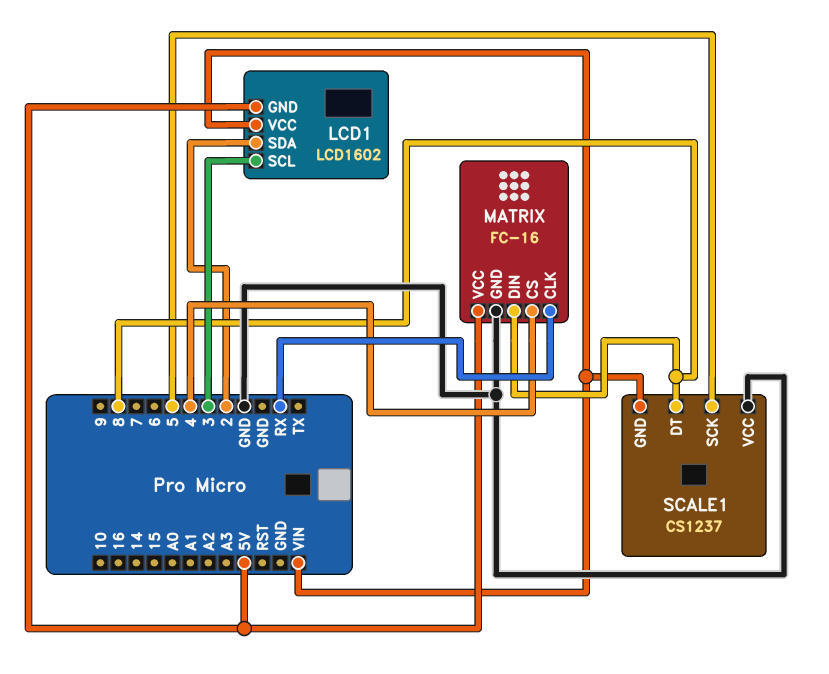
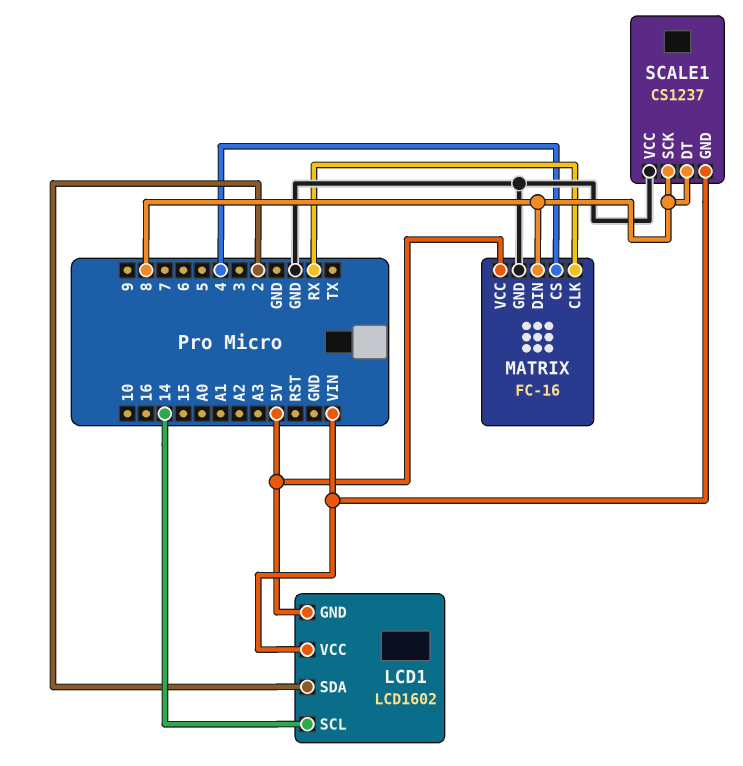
LCD1 pin SCL: 3 -> 14
SCALE1 pin SCK: 5 -> 8

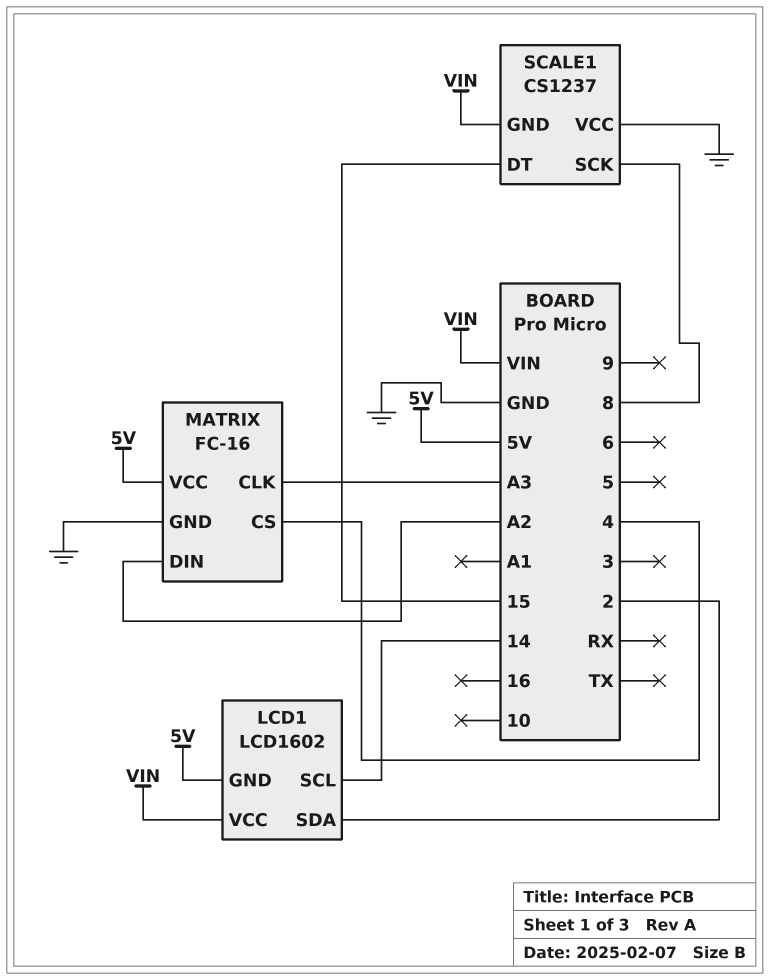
MATRIX pin CLK: RX -> A3
MATRIX pin DIN: 8 -> A2
SCALE1 pin DT: 8 -> 15

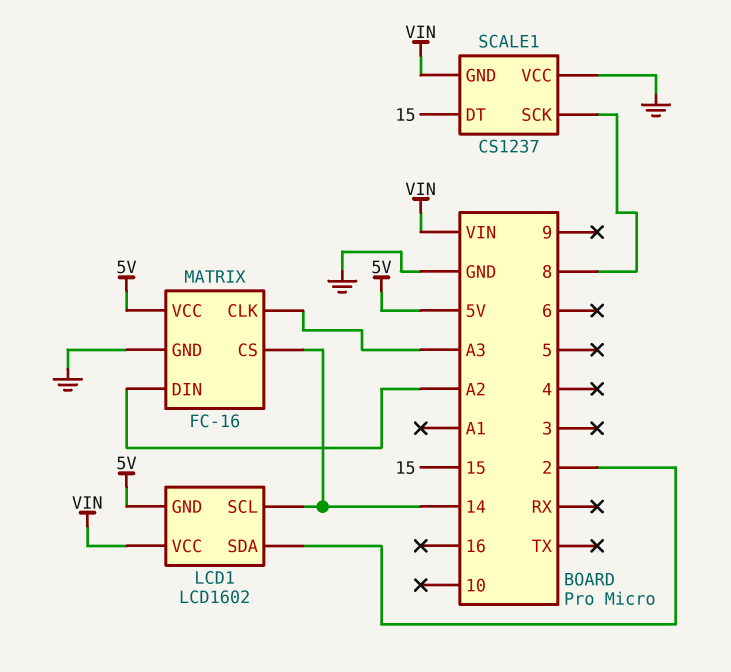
MATRIX pin CS: 4 -> 14

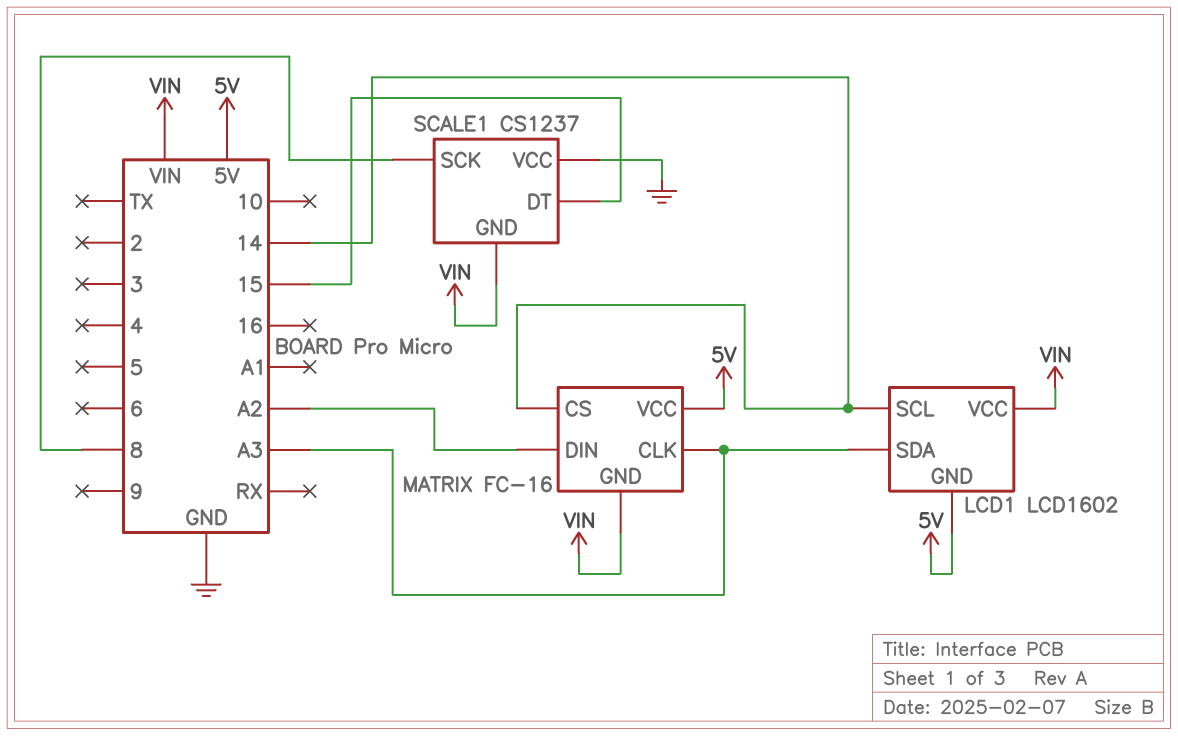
LCD1 pin SDA: 2 -> A3
MATRIX pin GND: GND -> VIN

